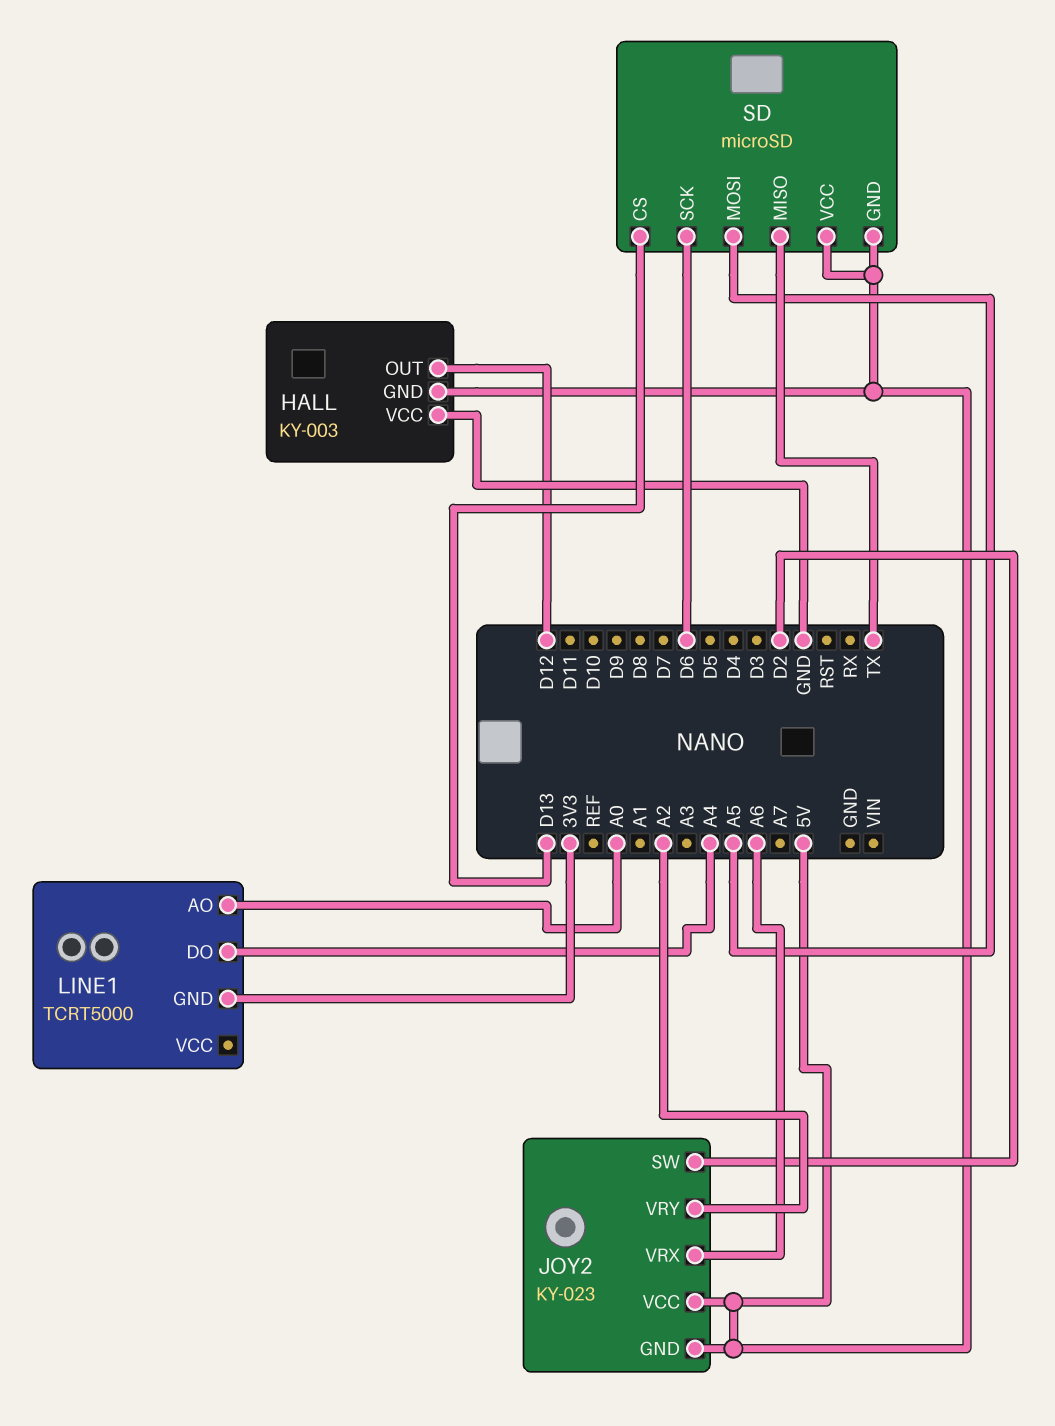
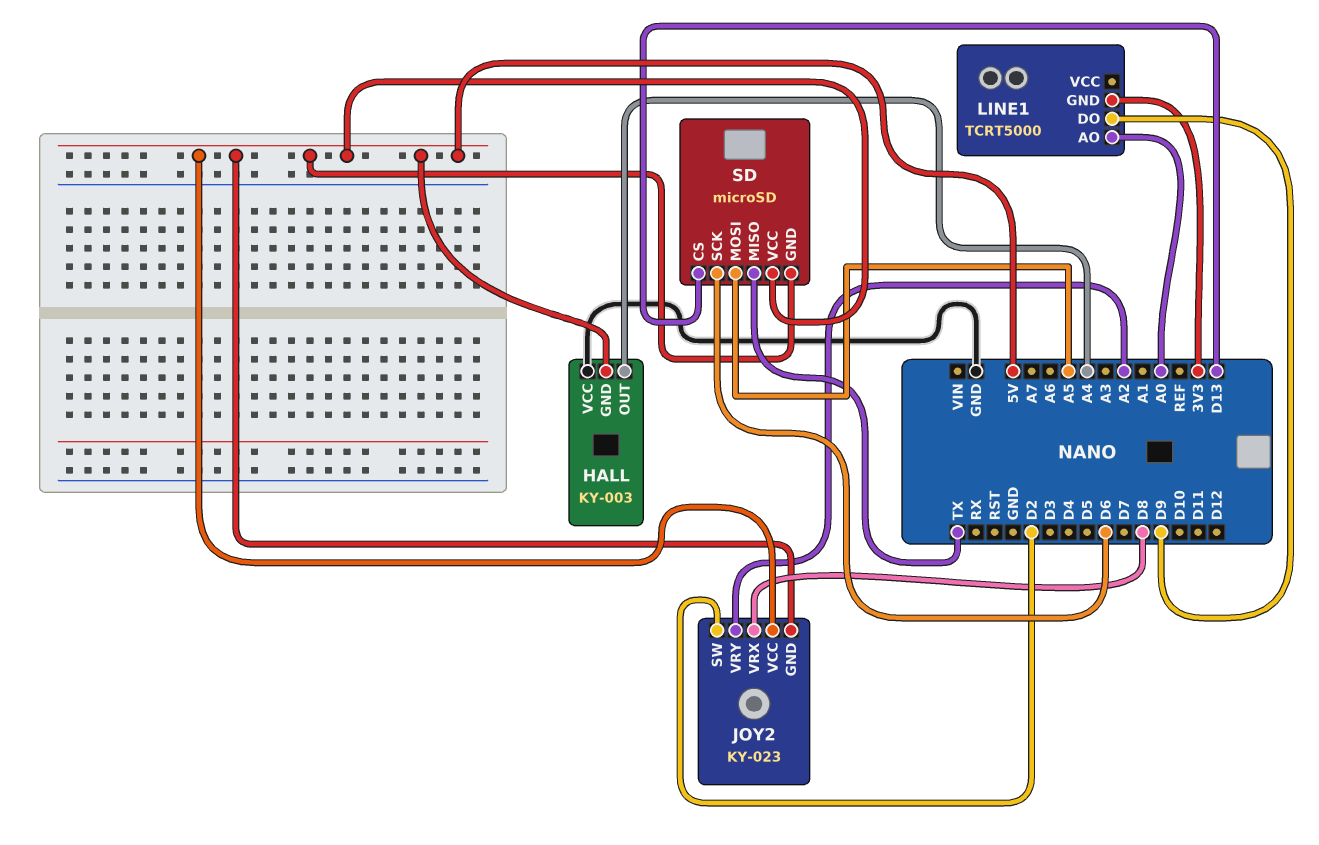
HALL pin OUT: D12 -> A4
JOY2 pin VRX: A6 -> D8
LINE1 pin DO: A4 -> D9

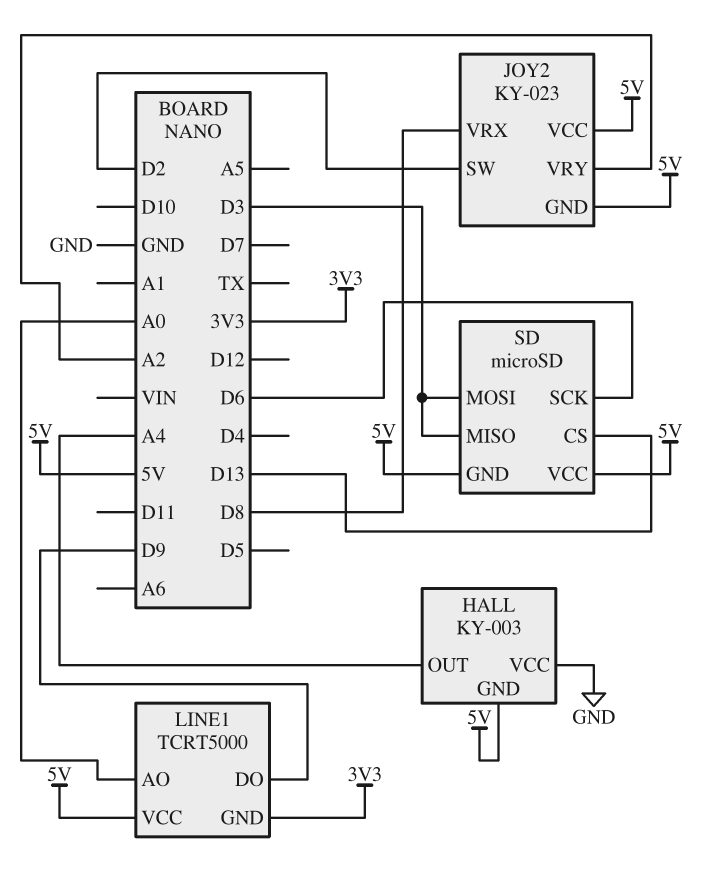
LINE1 pin VCC: none -> 5V
SD pin MISO: TX -> D3
SD pin MOSI: A5 -> D3

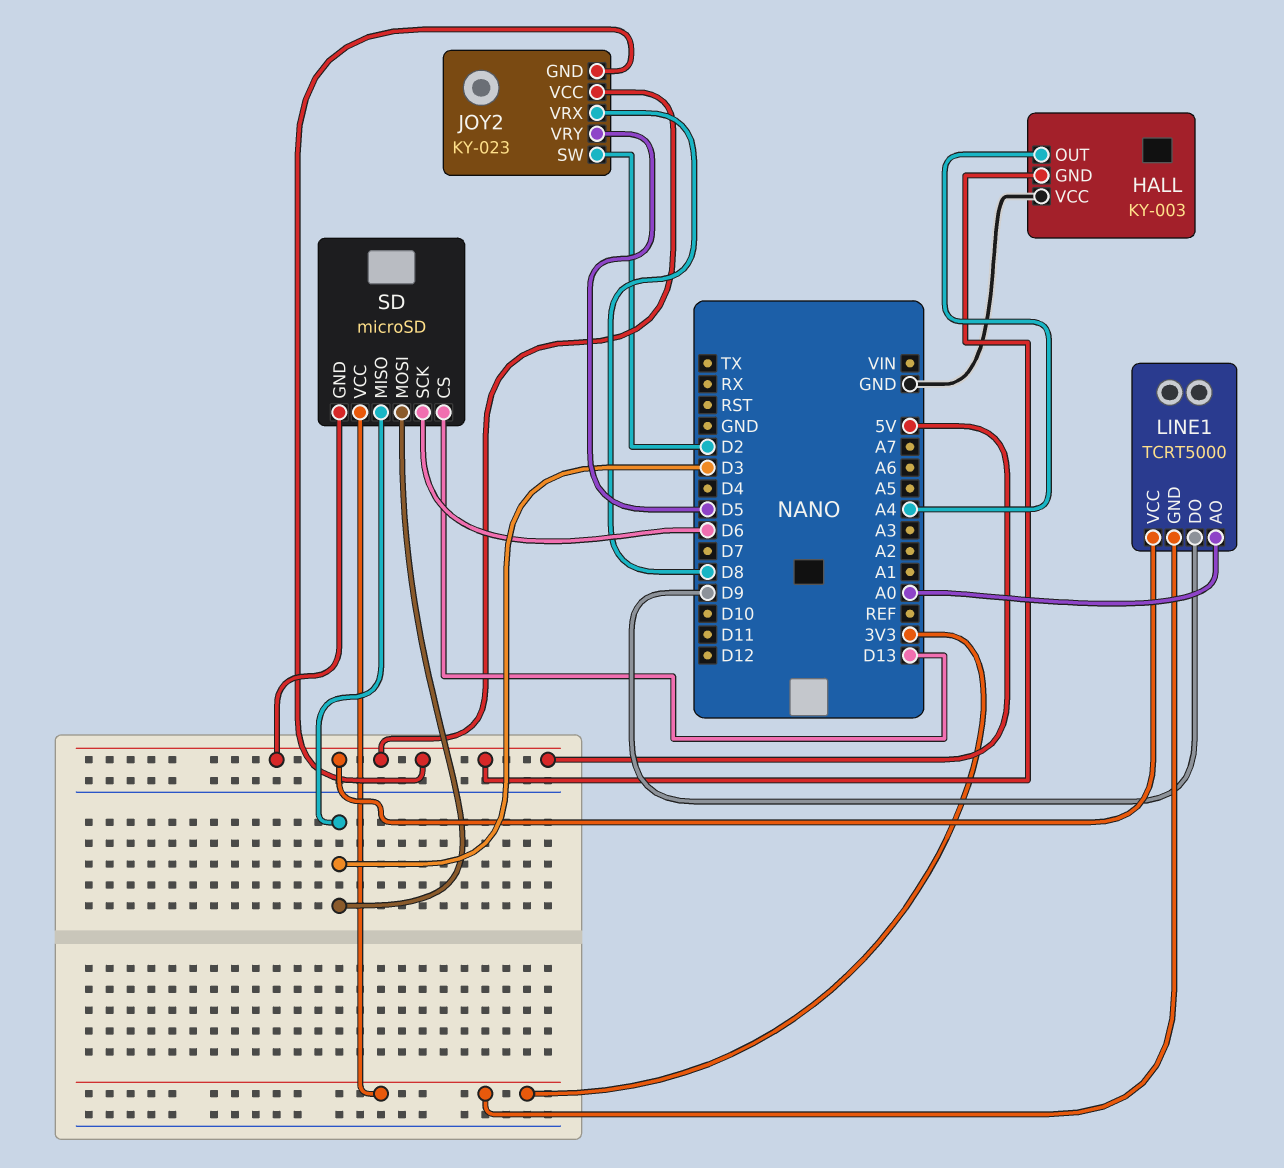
JOY2 pin VRY: A2 -> D5
SD pin VCC: 5V -> 3V3

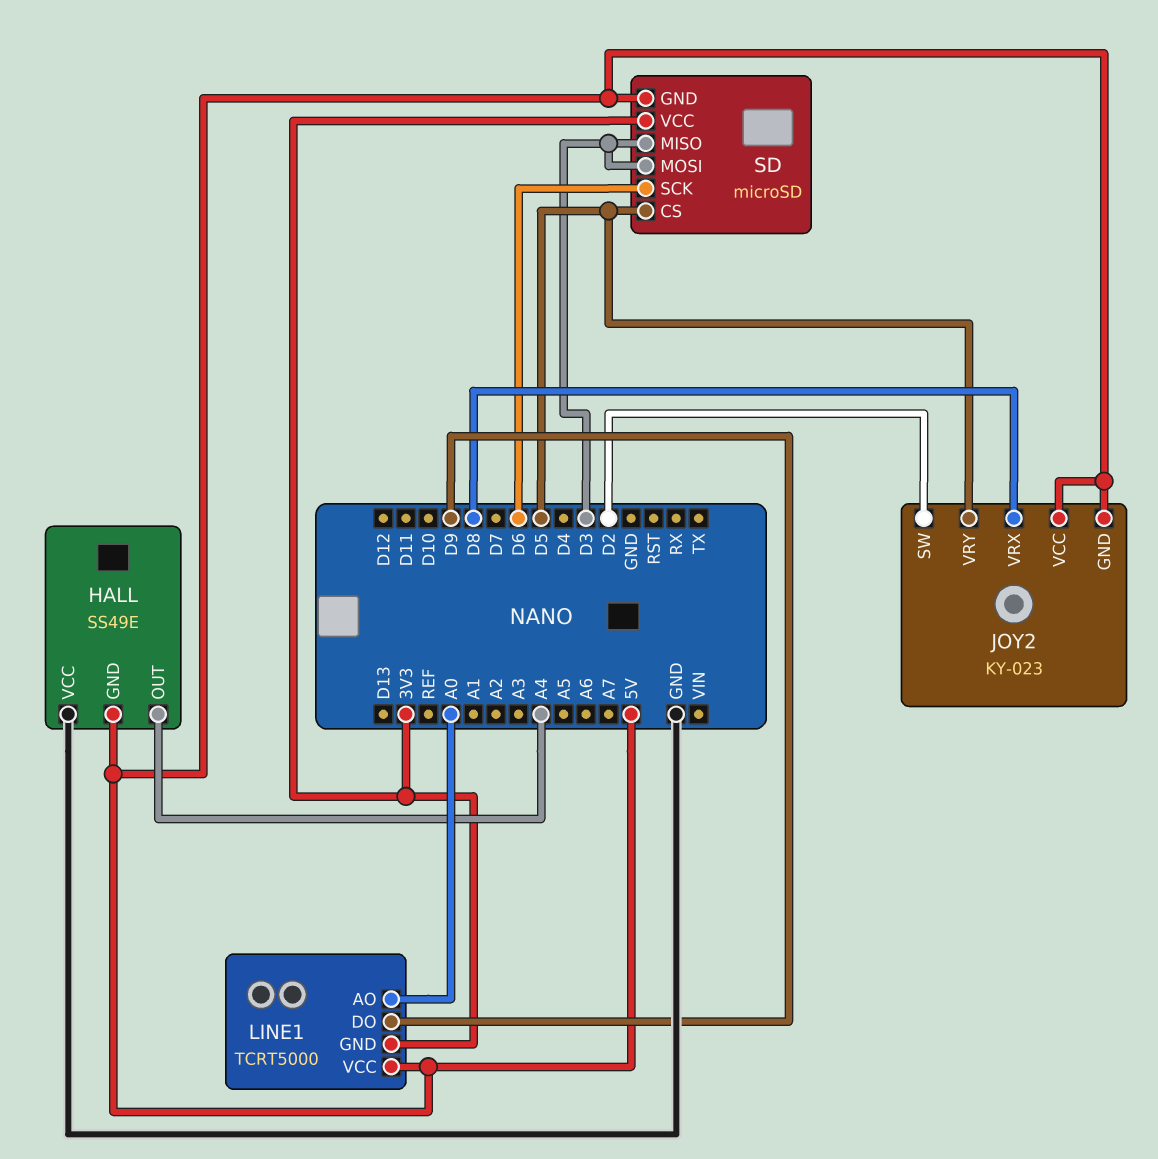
HALL: KY-003 -> SS49E
SD pin CS: D13 -> D5

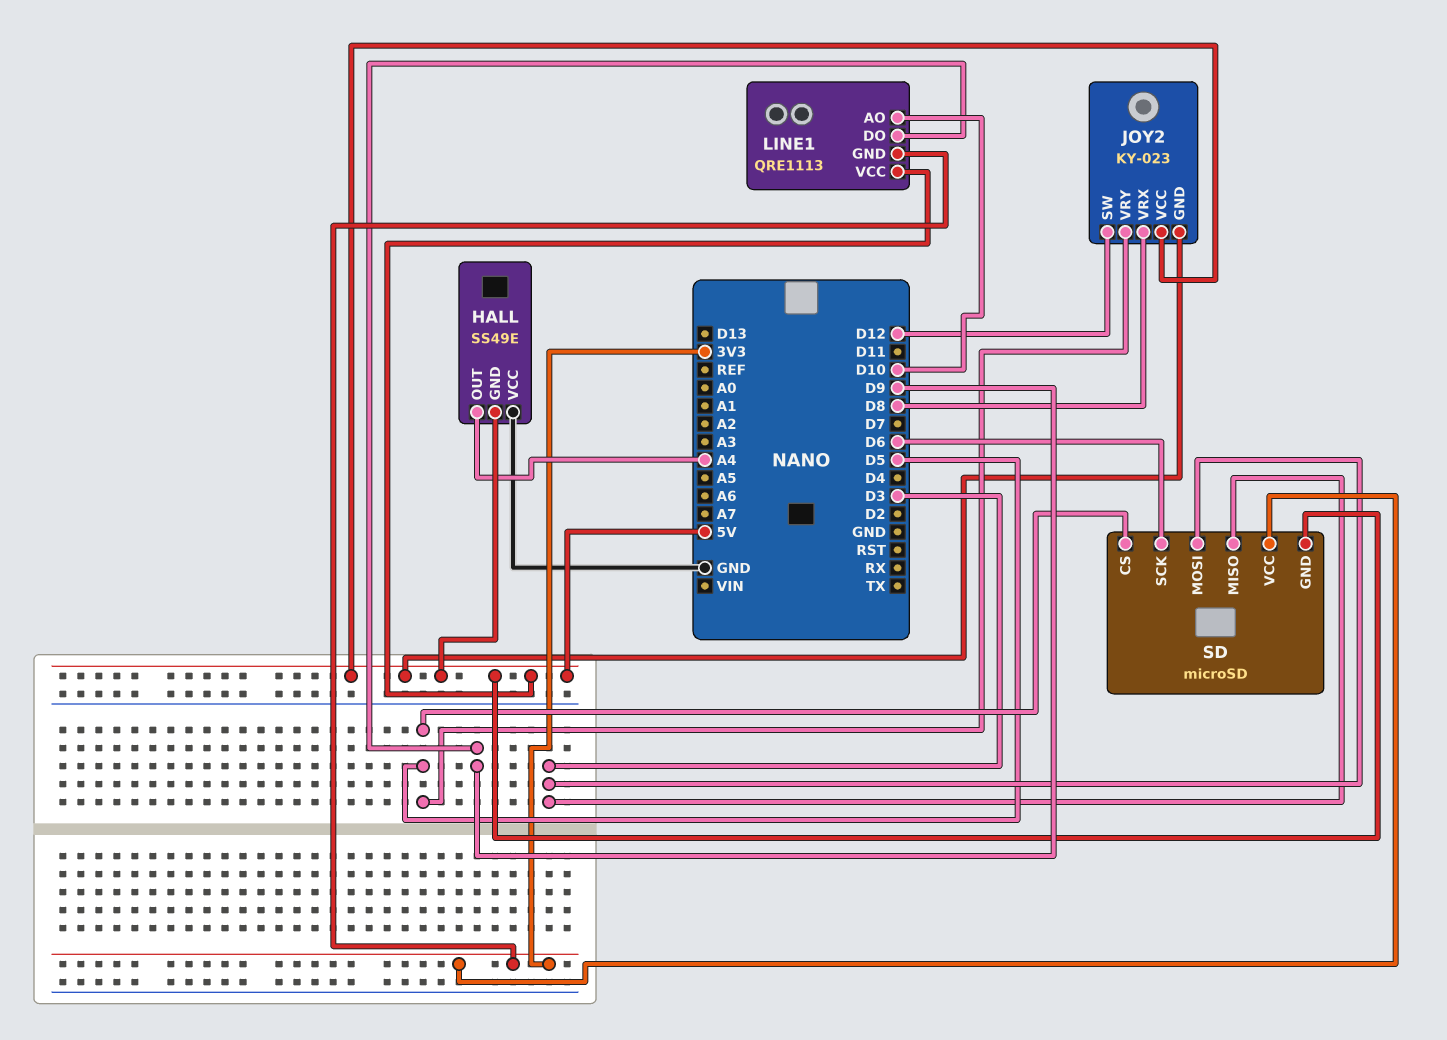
JOY2 pin SW: D2 -> D12
LINE1: TCRT5000 -> QRE1113
LINE1 pin AO: A0 -> D10

